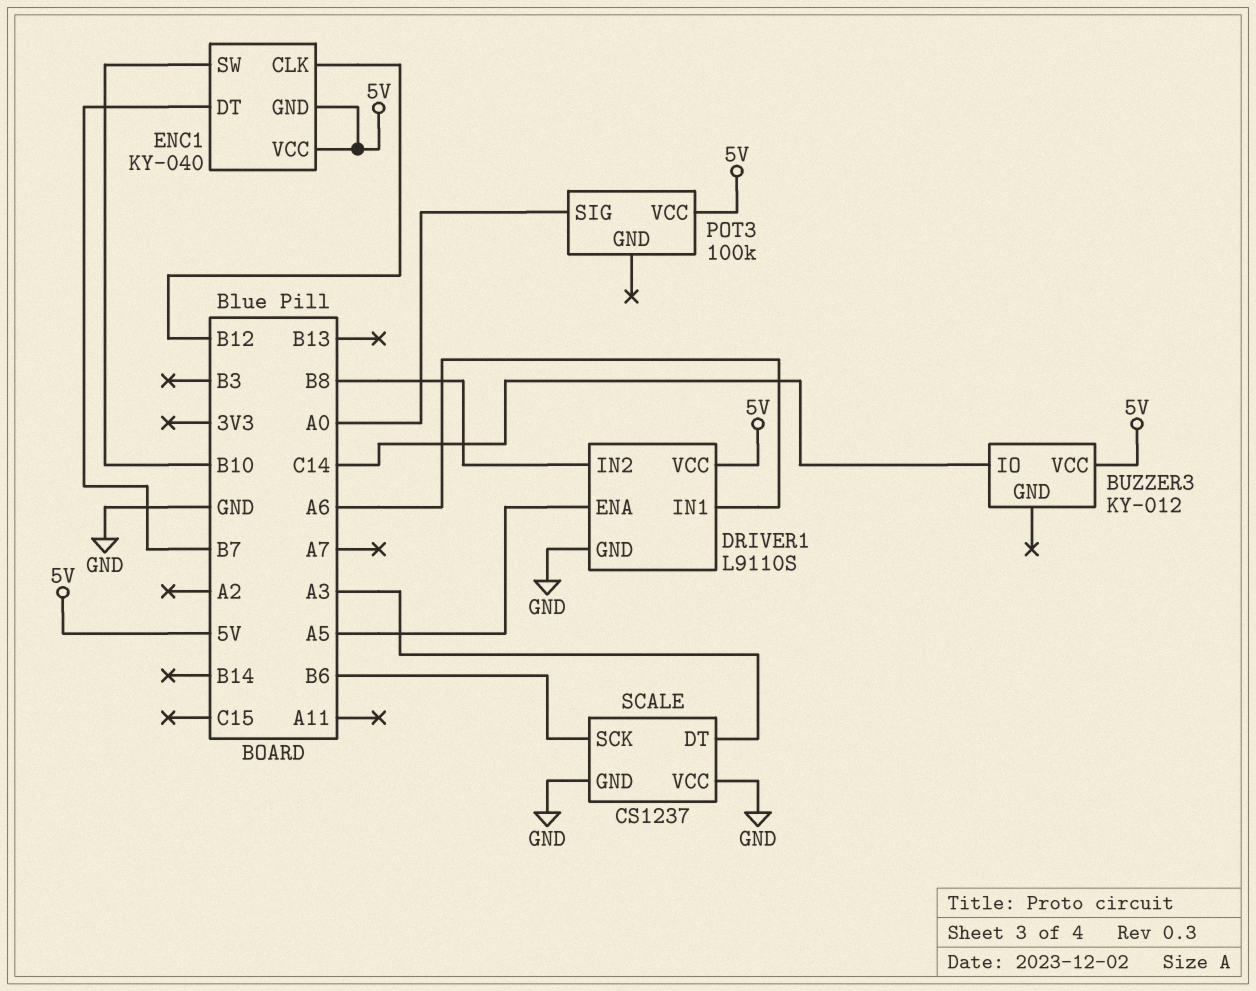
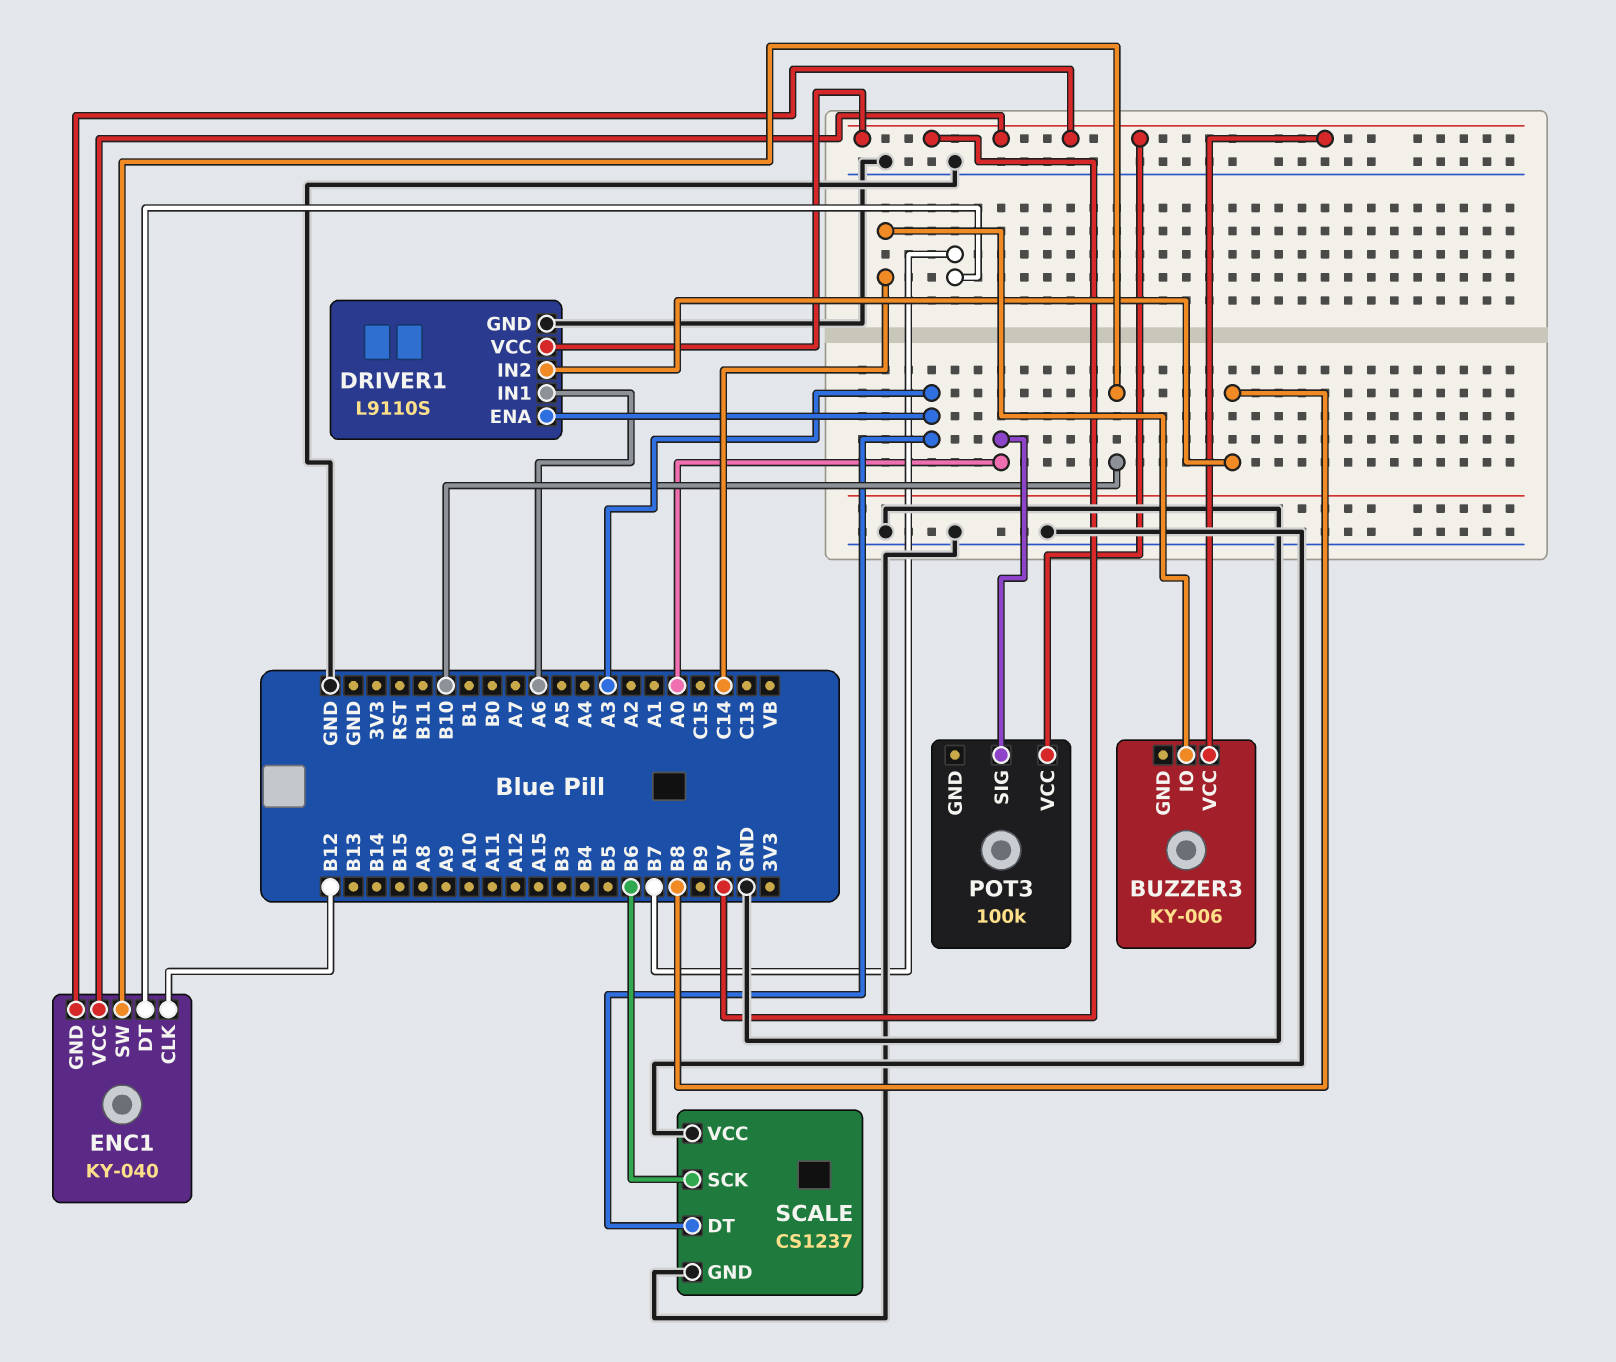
BUZZER3: KY-012 -> KY-006
DRIVER1 pin ENA: A5 -> A3

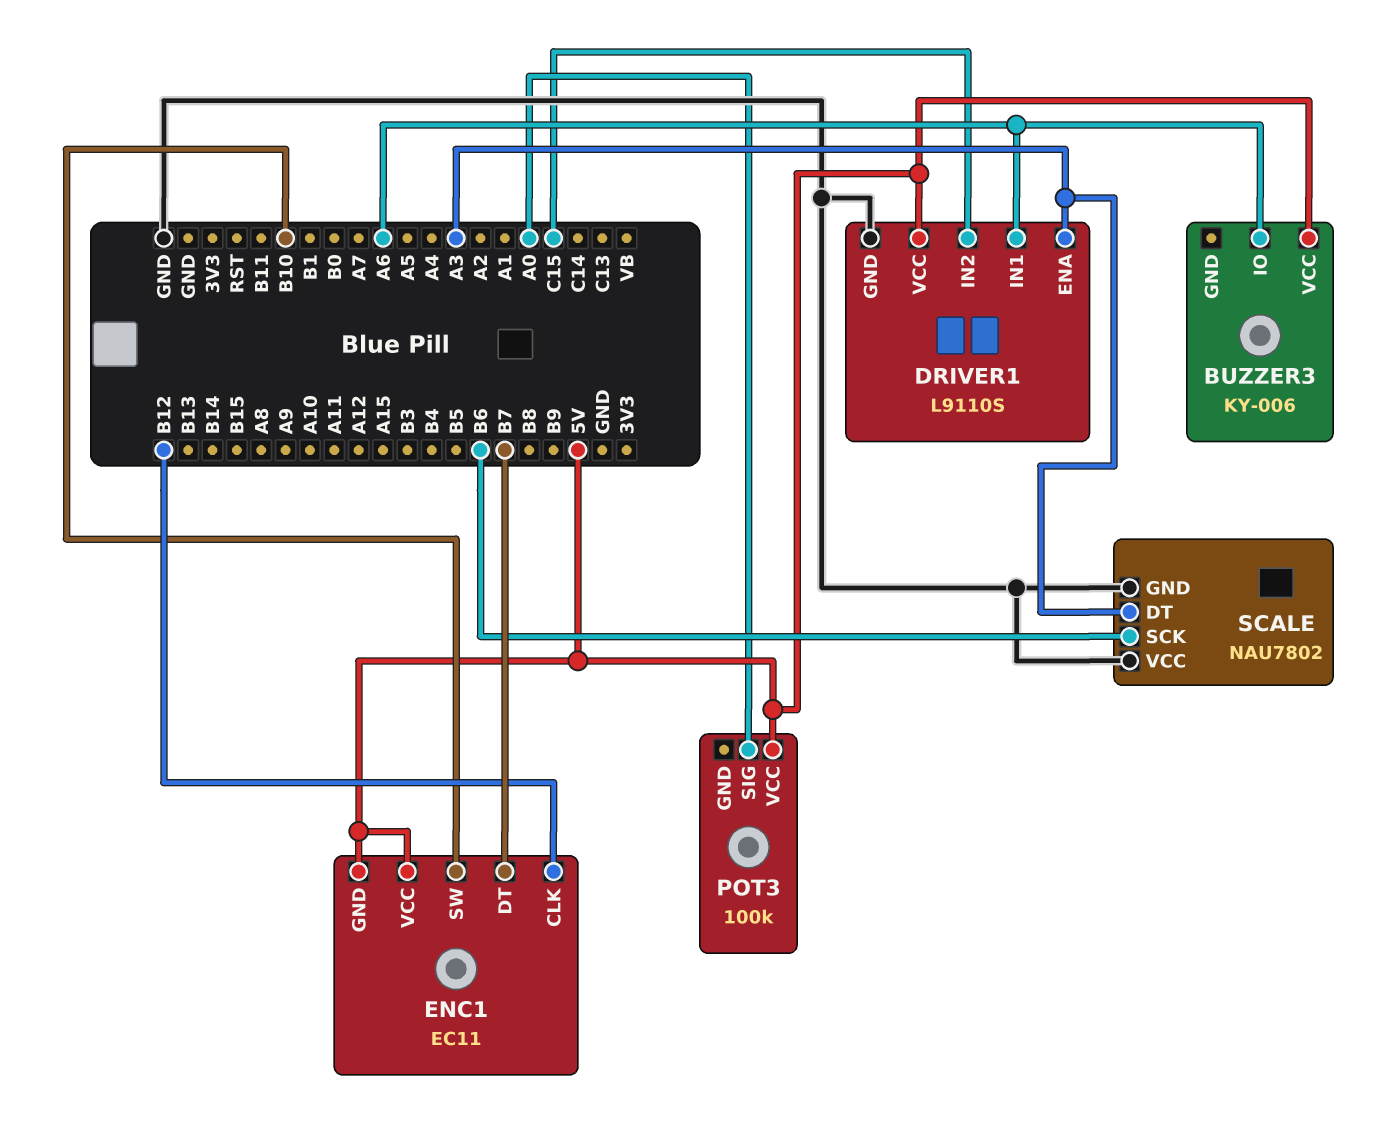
BUZZER3 pin IO: C14 -> A6
DRIVER1 pin IN2: B8 -> C15
ENC1: KY-040 -> EC11
SCALE: CS1237 -> NAU7802

